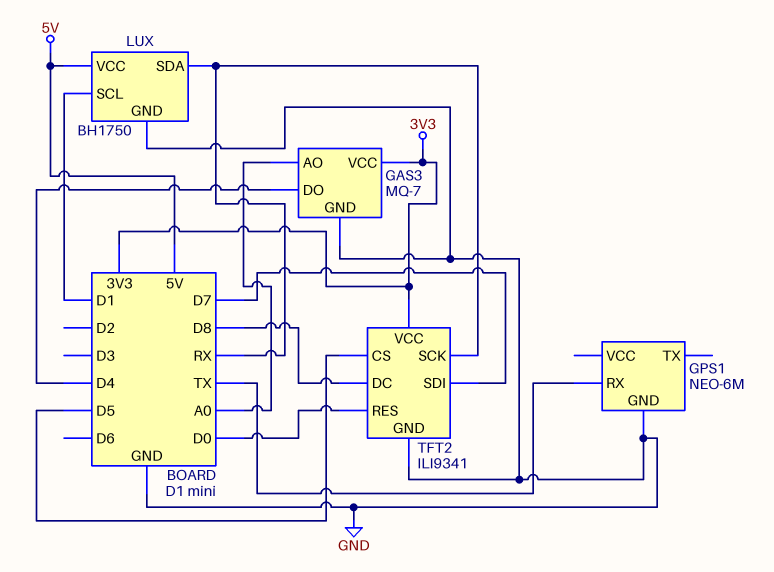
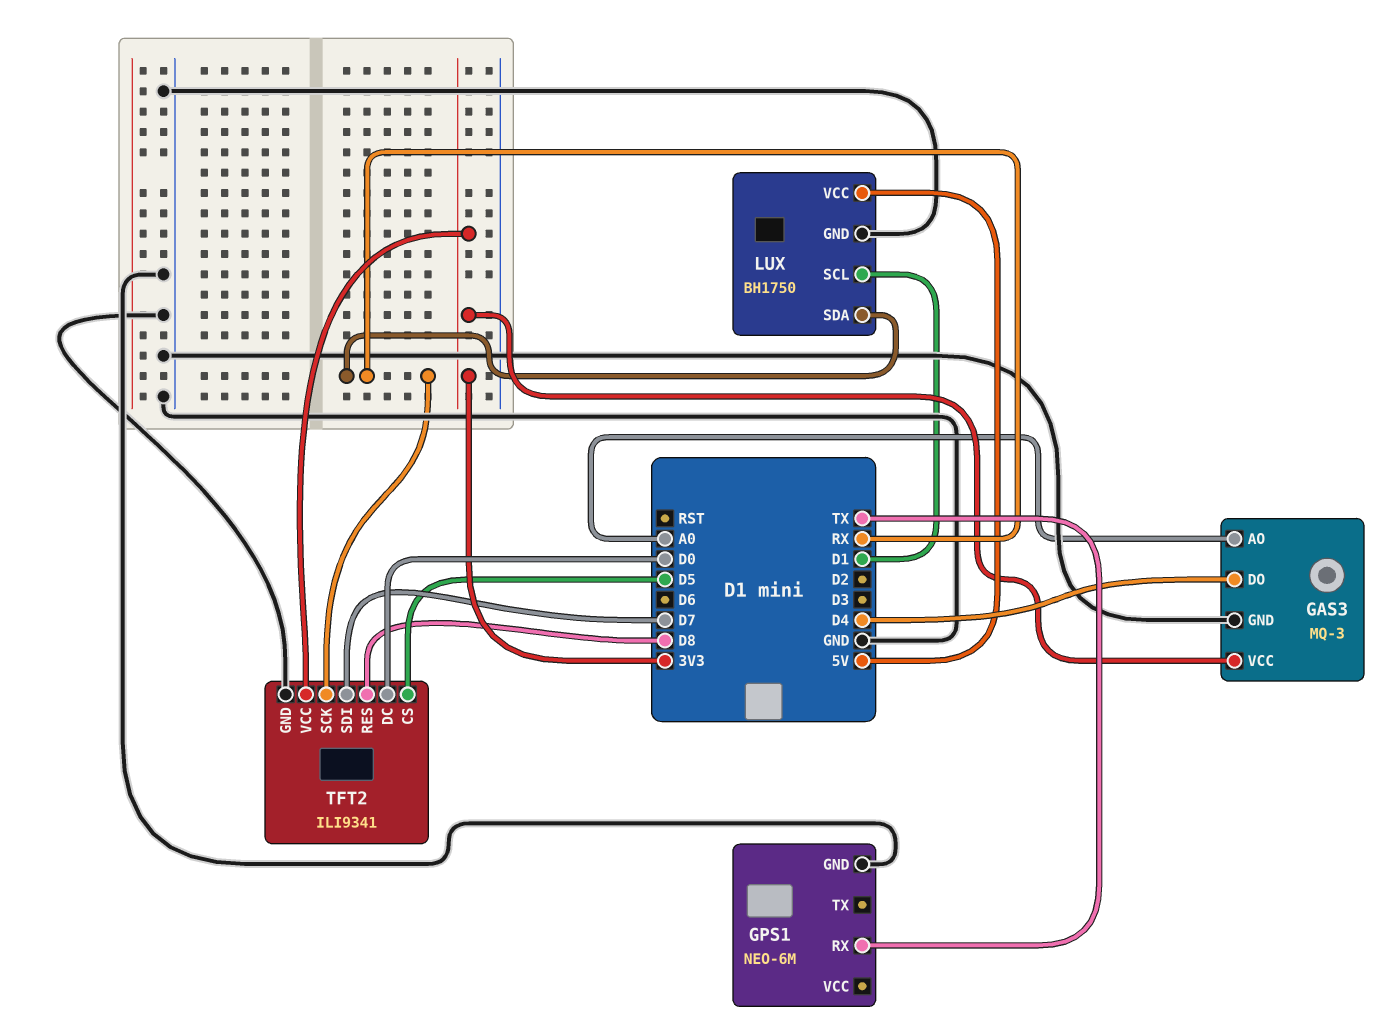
GAS3: MQ-7 -> MQ-3
TFT2 pin DC: D8 -> D0
TFT2 pin RES: D0 -> D8

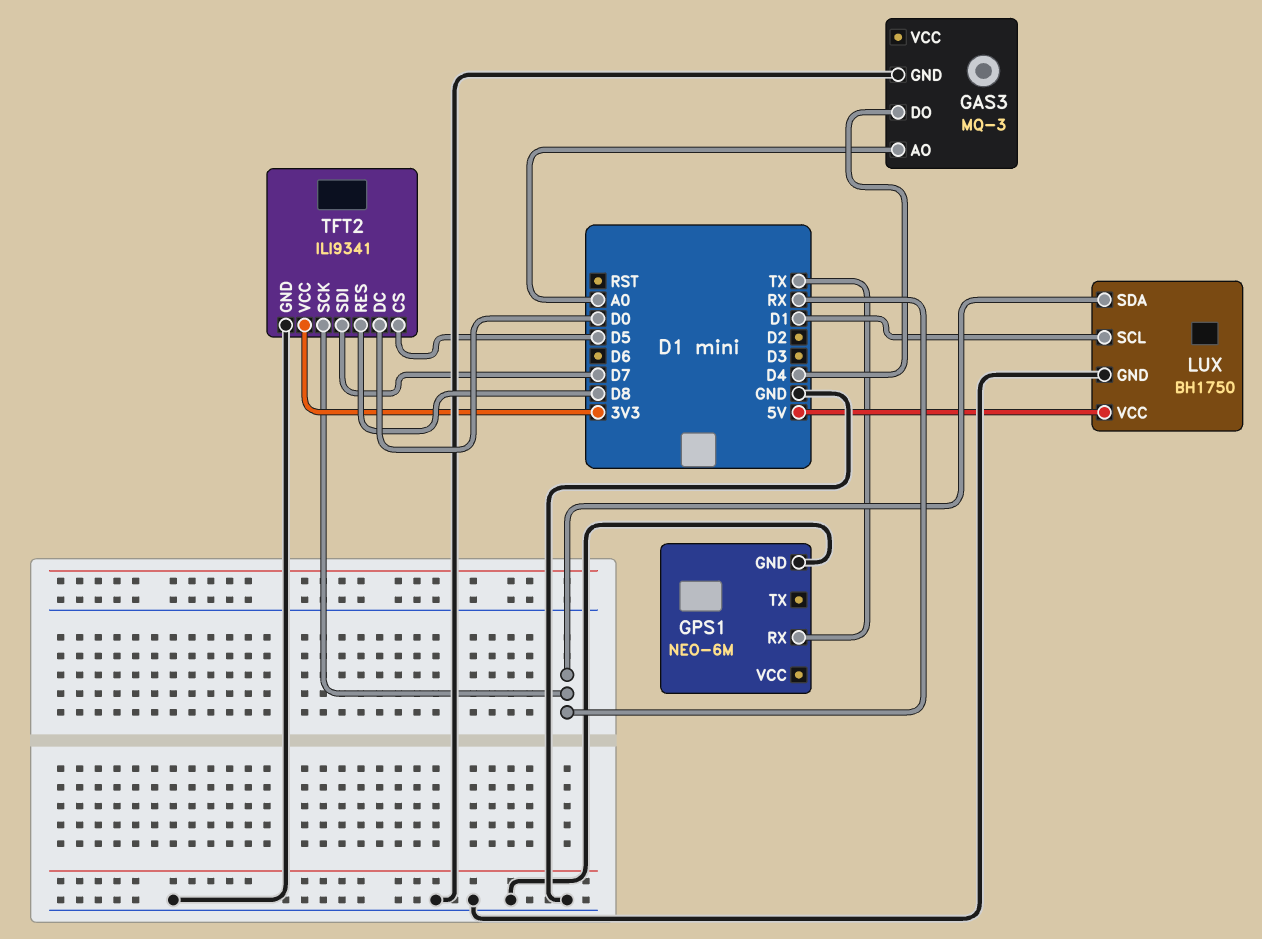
GAS3 pin VCC: 3V3 -> none

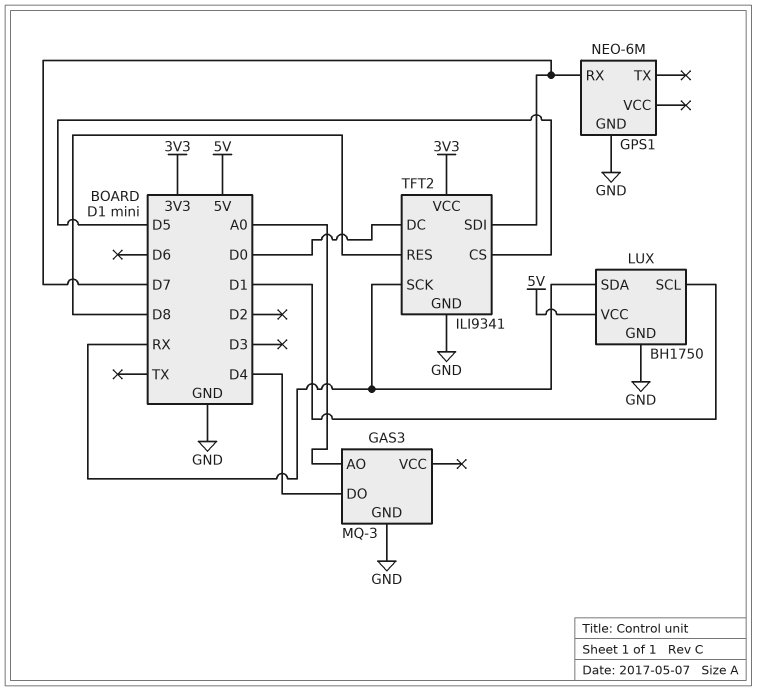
GPS1 pin RX: TX -> D7

